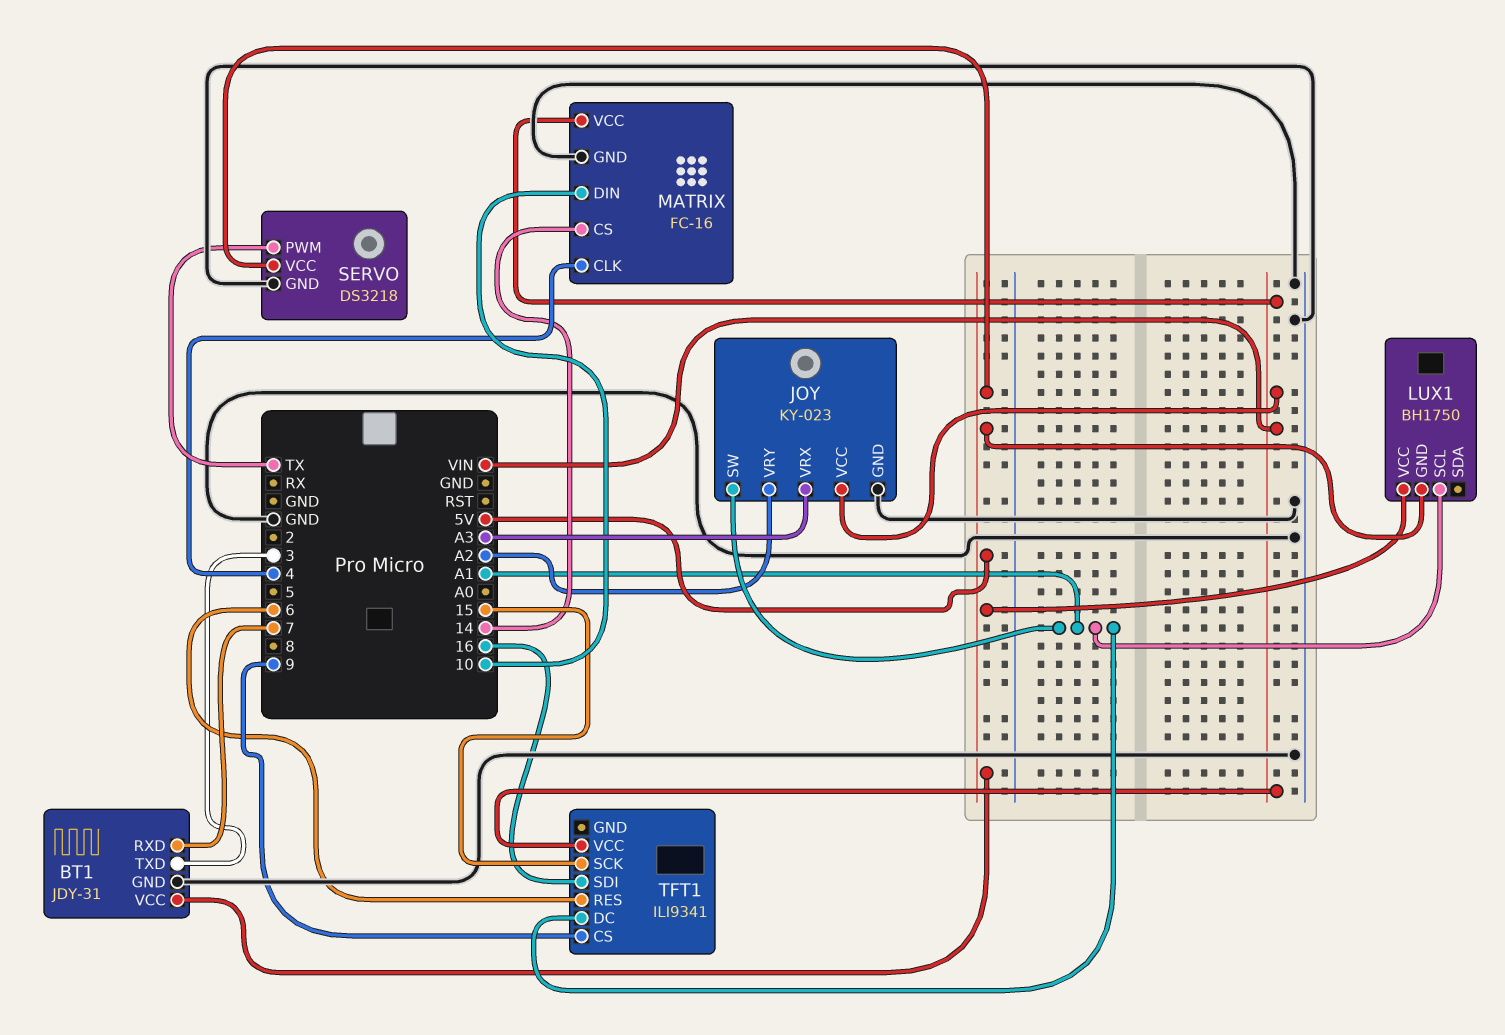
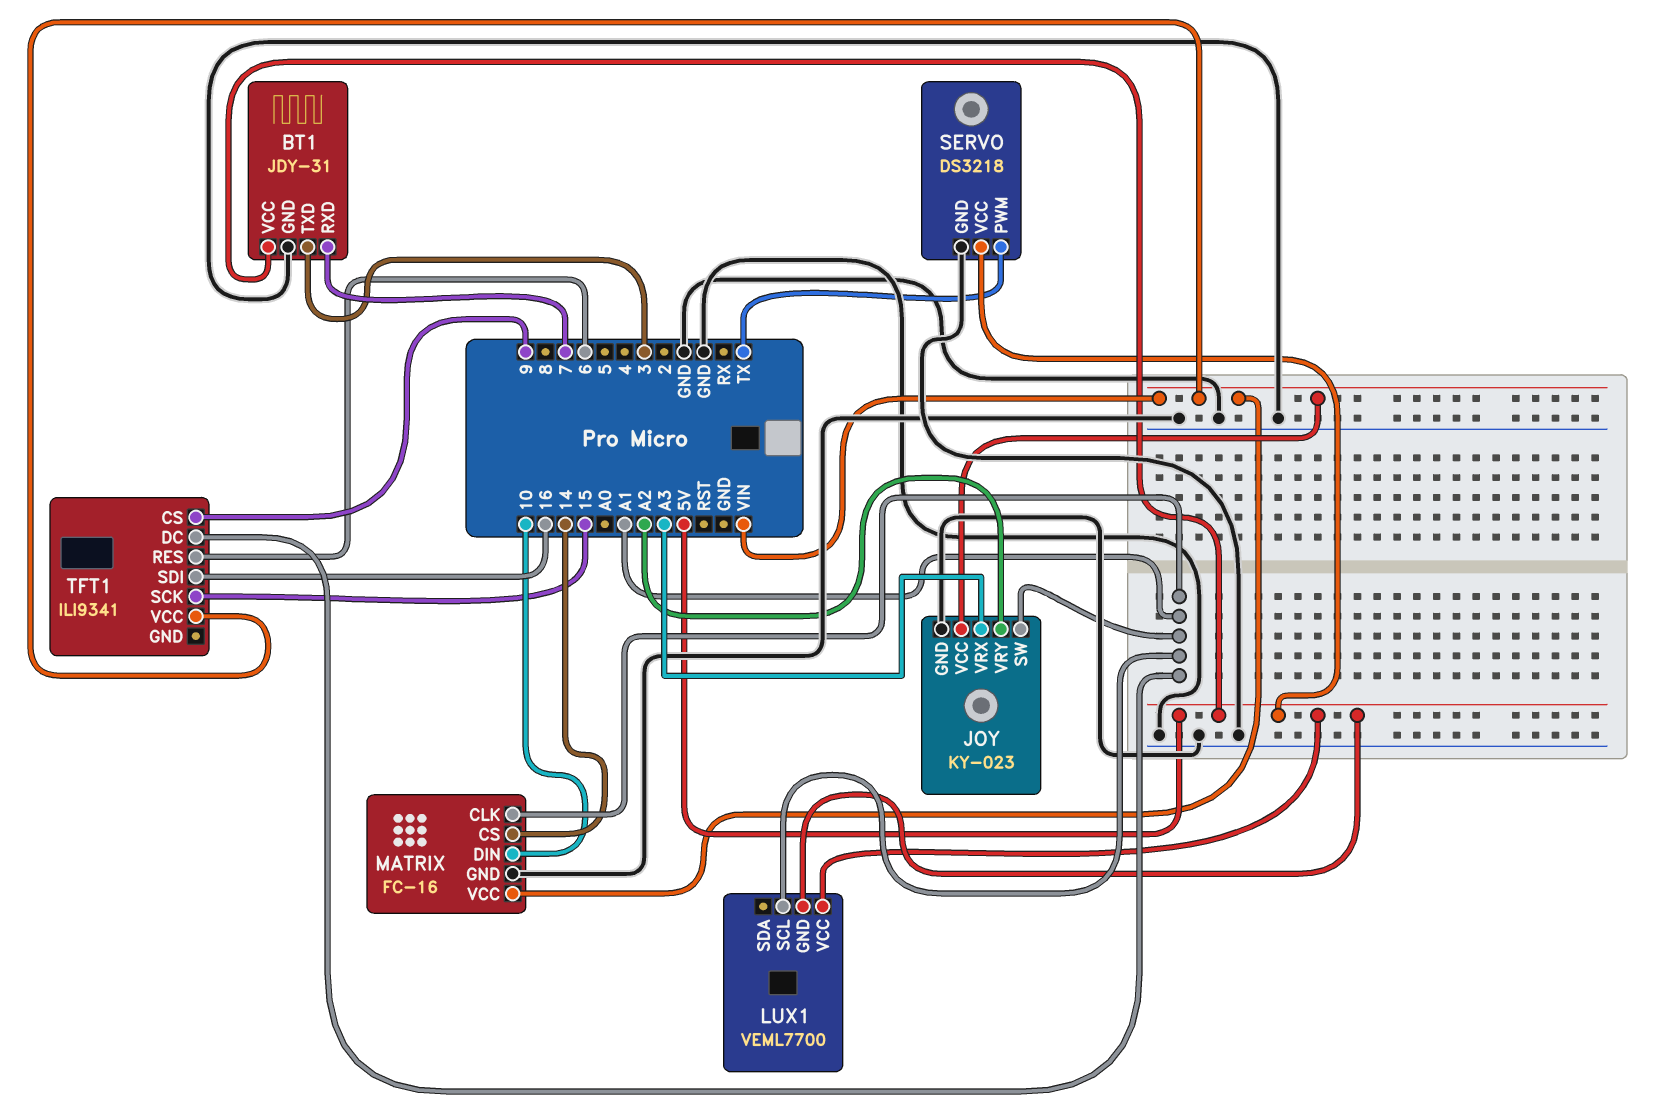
LUX1: BH1750 -> VEML7700
MATRIX pin CLK: 4 -> A1

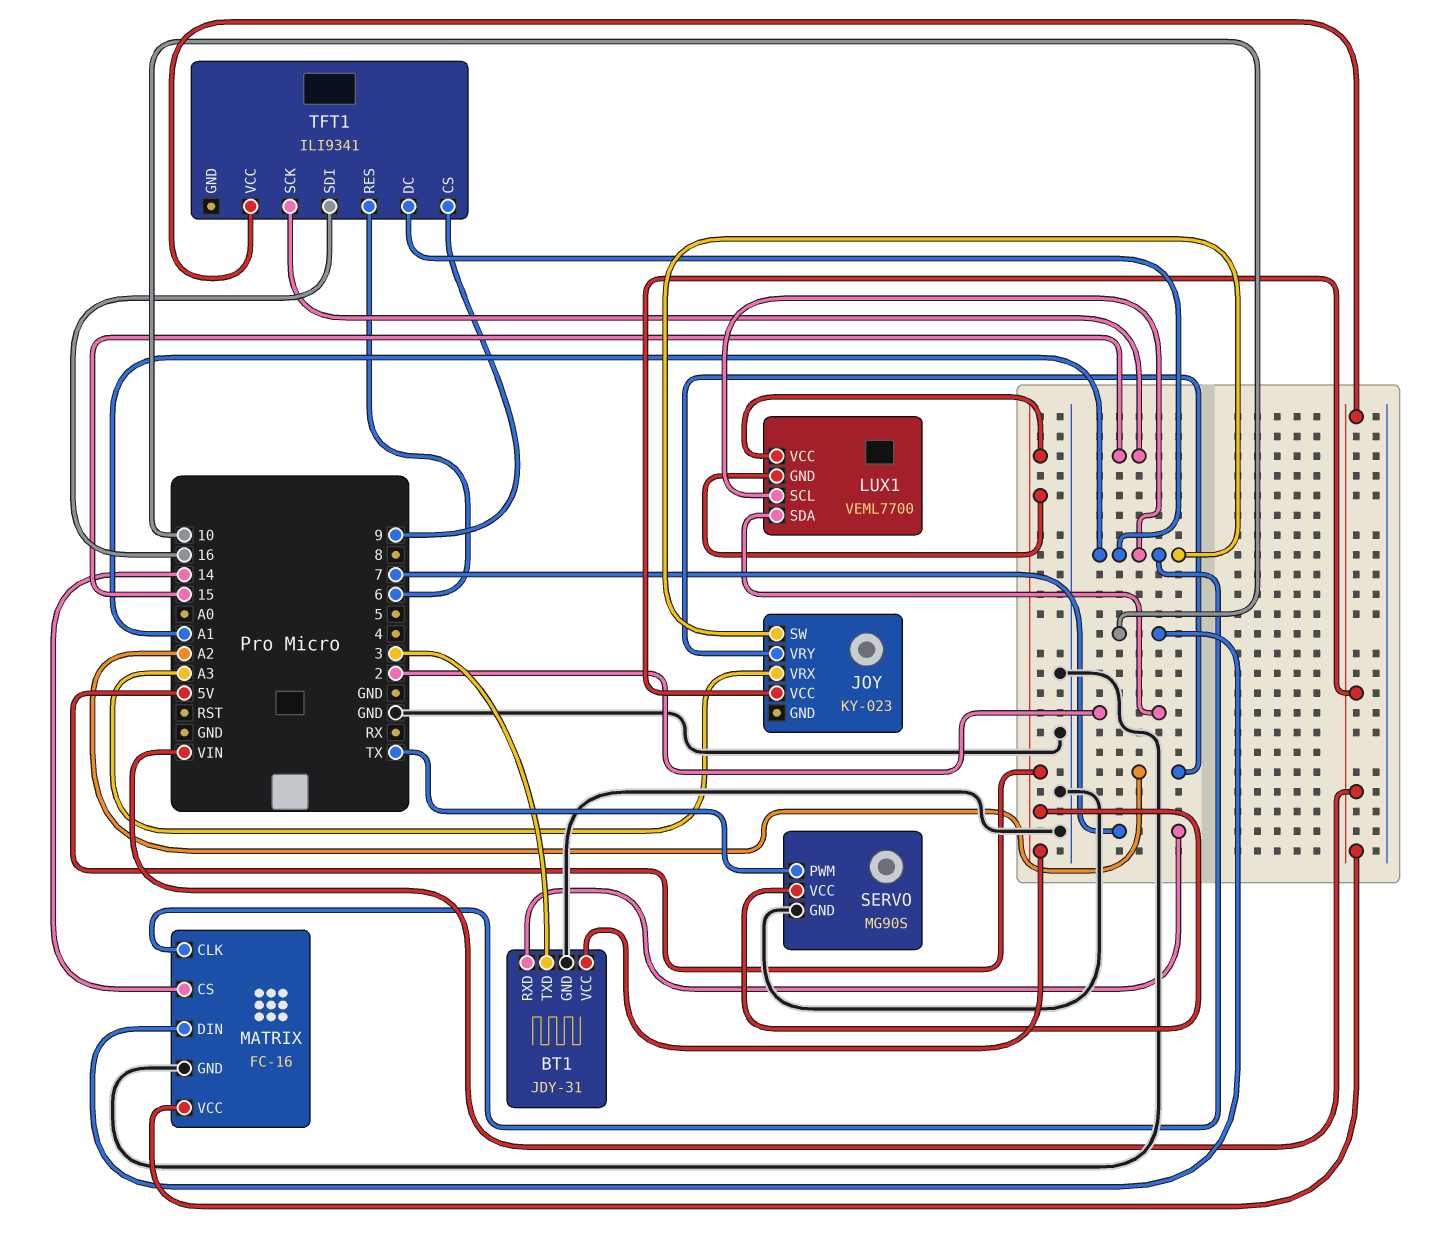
JOY pin GND: GND -> none
LUX1 pin SDA: none -> 2
SERVO: DS3218 -> MG90S

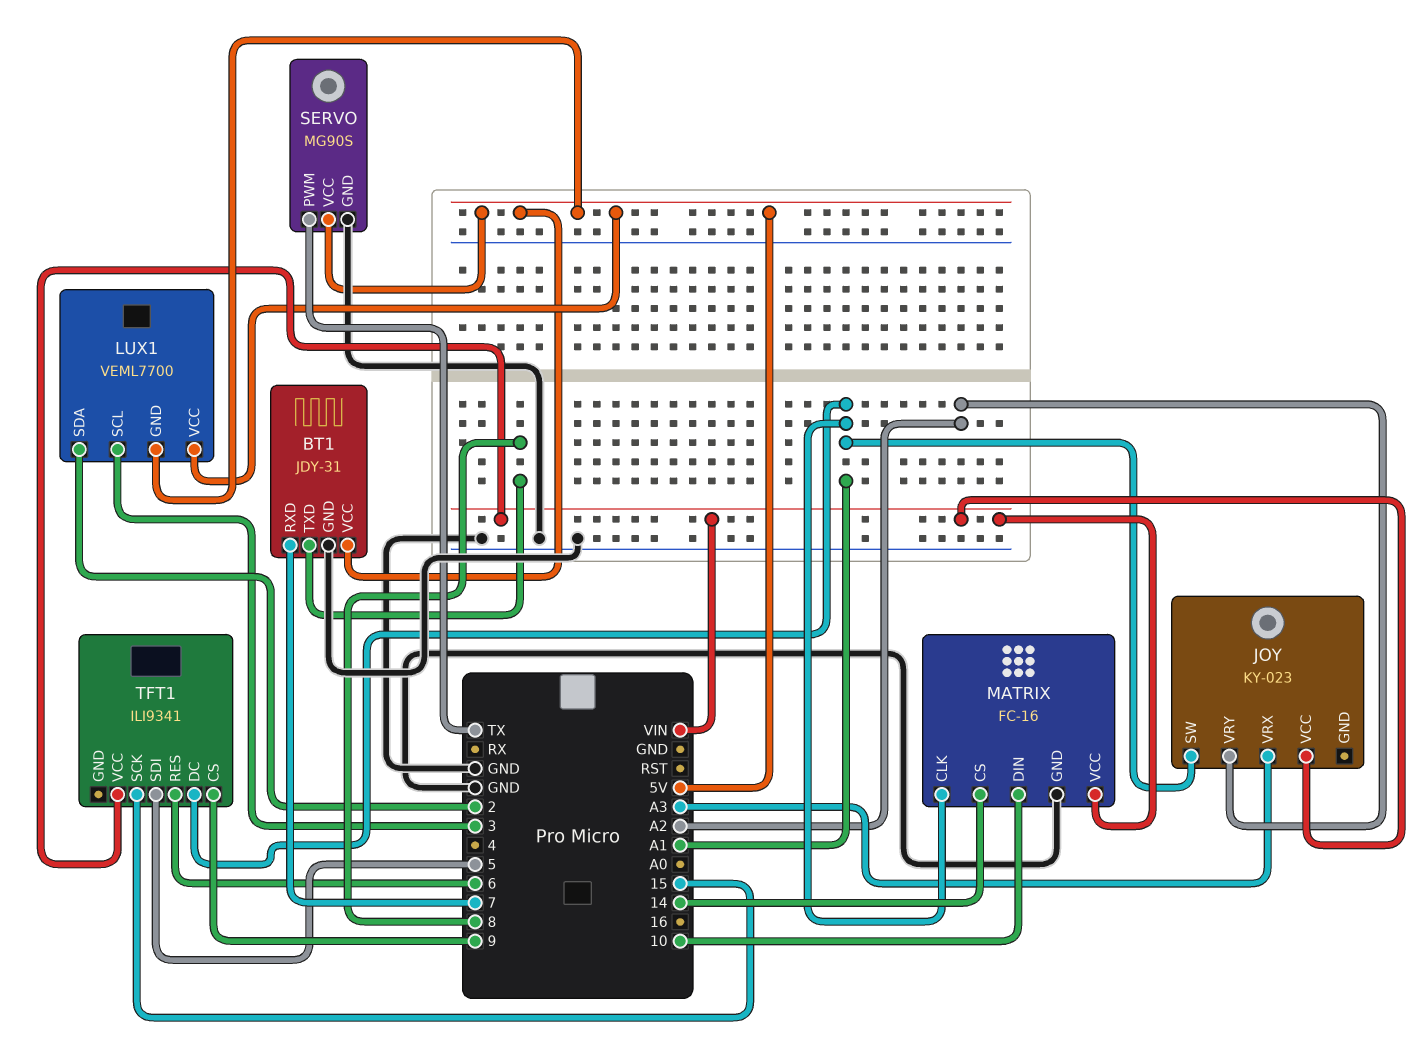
BT1 pin TXD: 3 -> 8
LUX1 pin SCL: A1 -> 3
TFT1 pin SDI: 16 -> 5

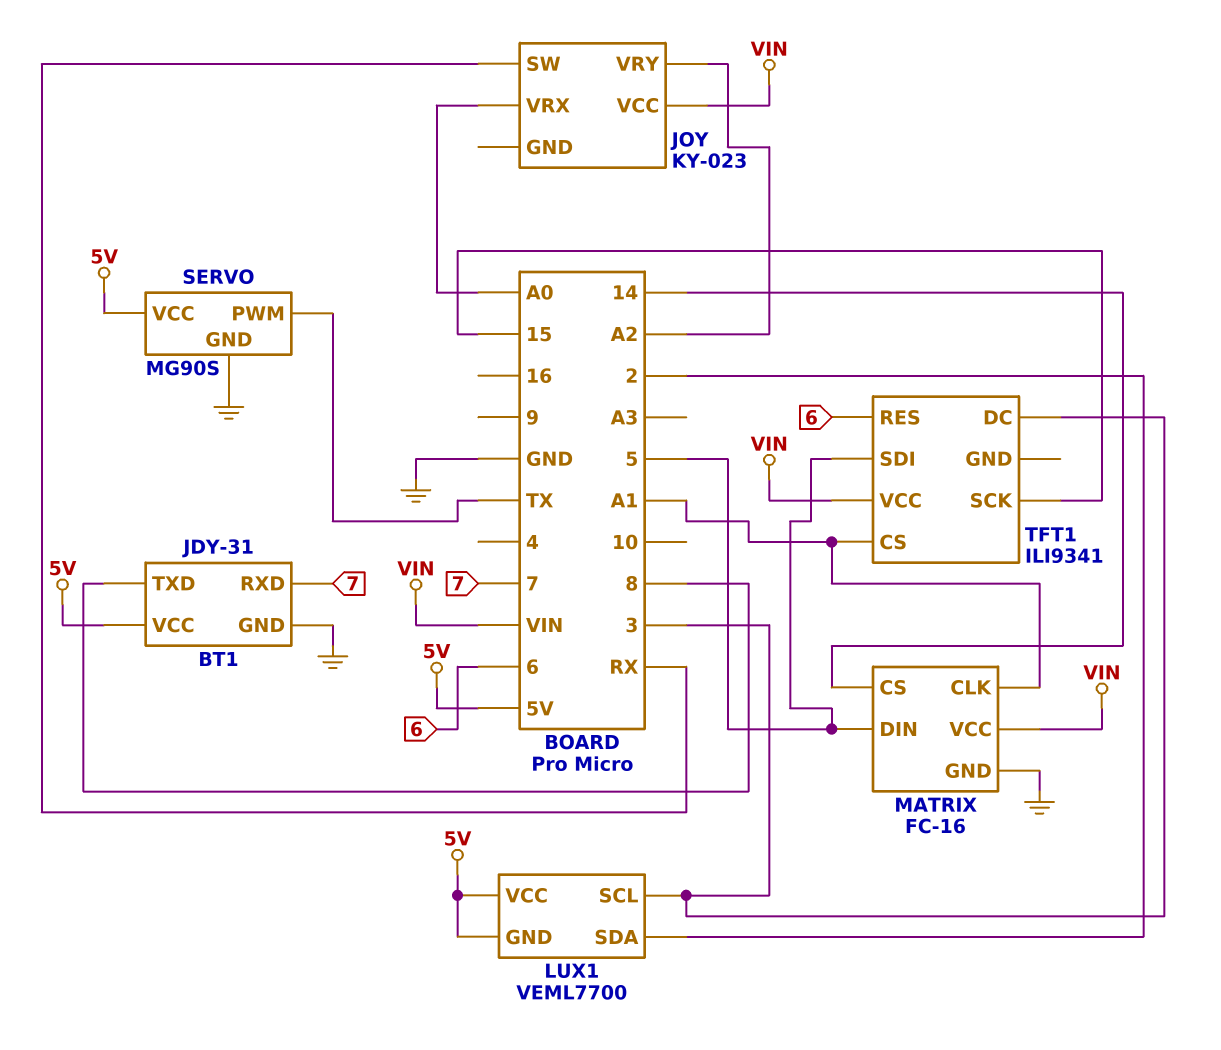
JOY pin SW: A1 -> RX
JOY pin VRX: A3 -> A0
MATRIX pin DIN: 10 -> 5
TFT1 pin CS: 9 -> A1
TFT1 pin DC: A1 -> 3

